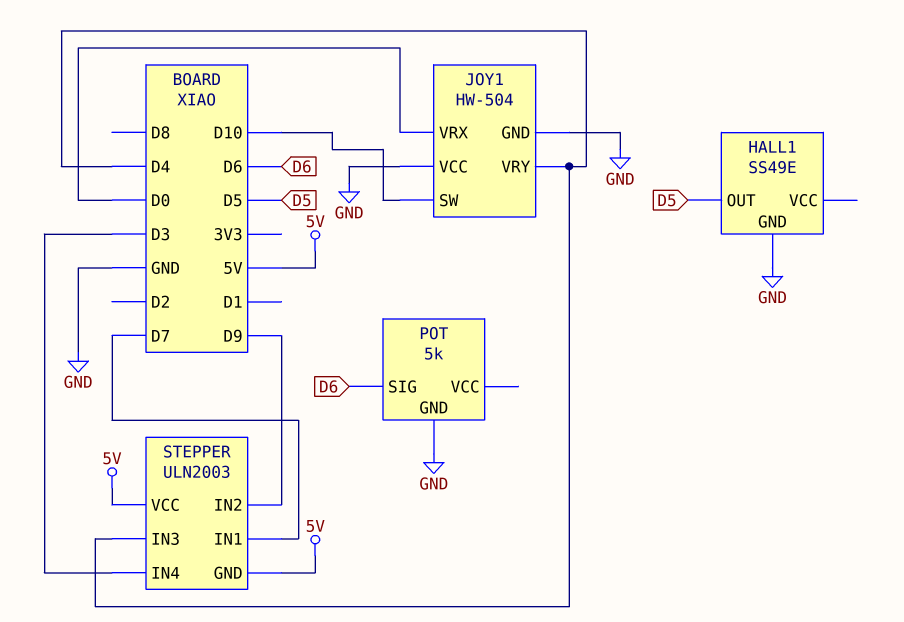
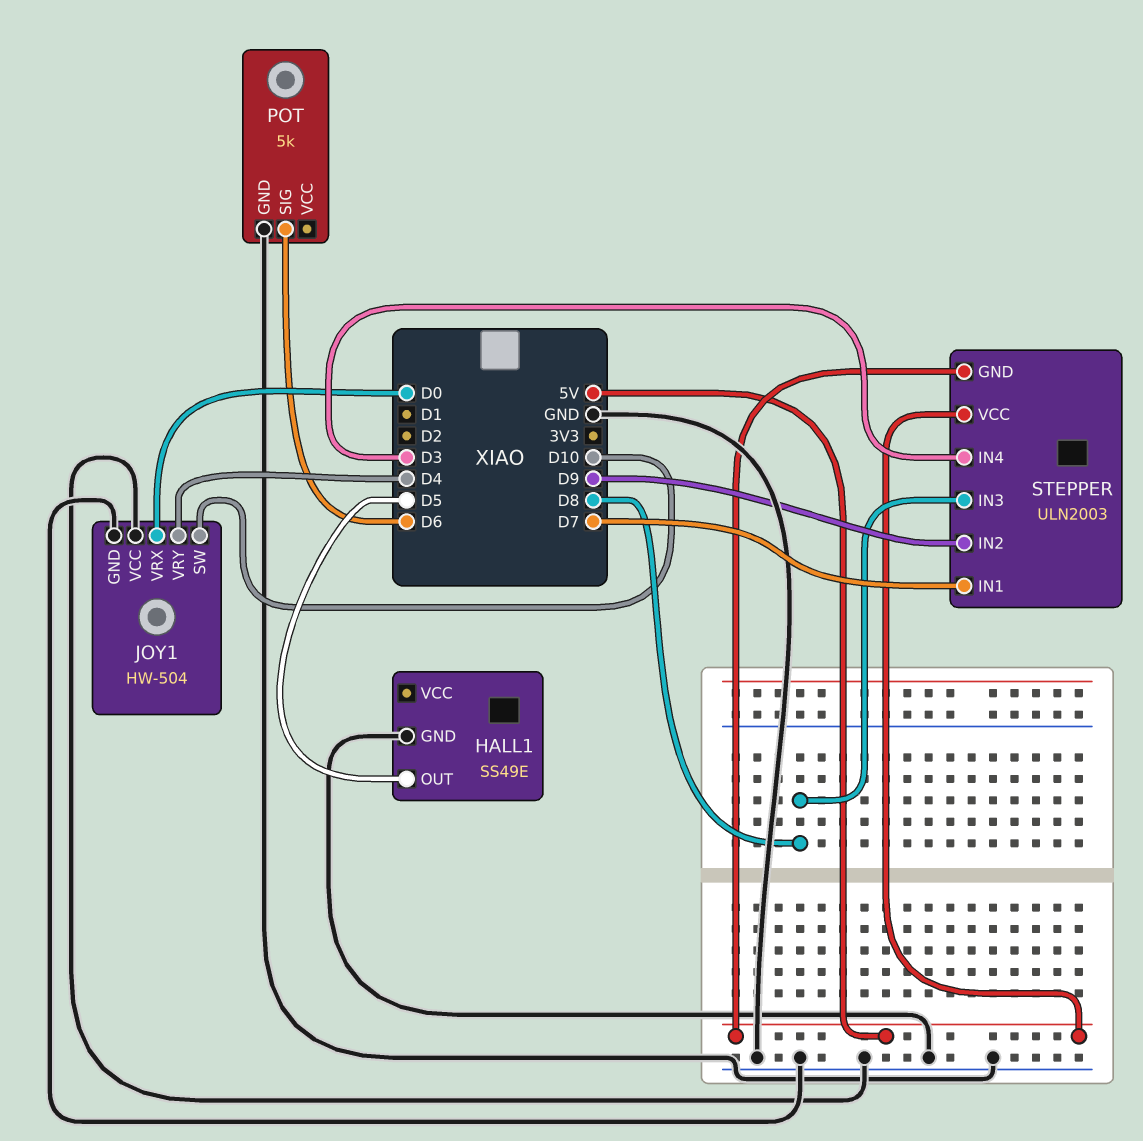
STEPPER pin IN3: D4 -> D8

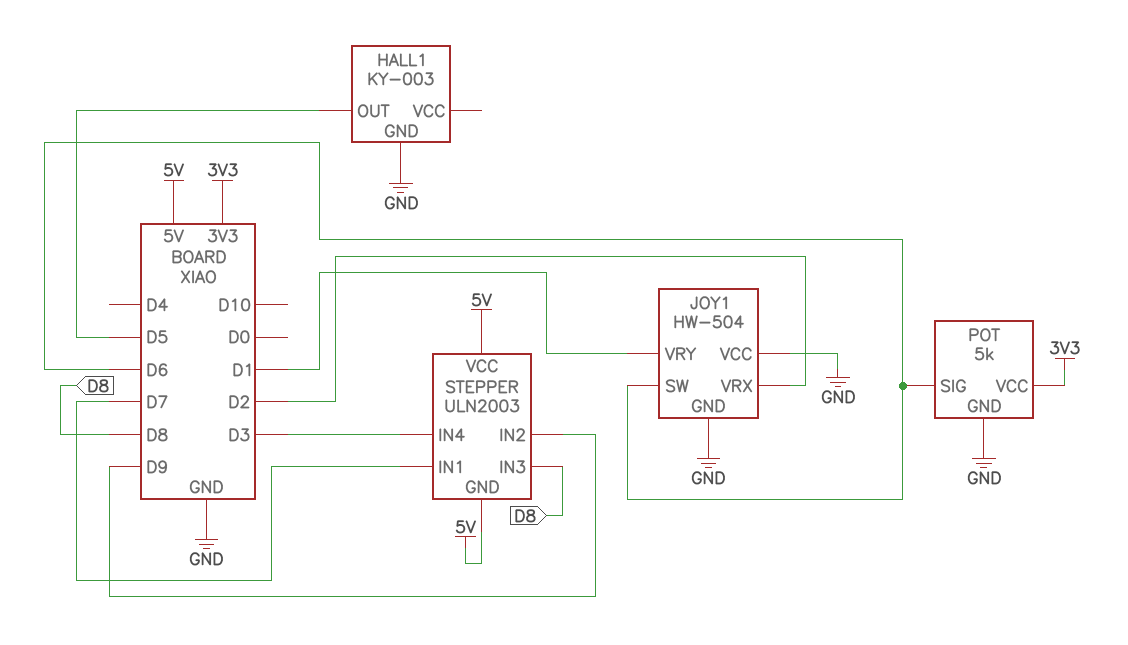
HALL1: SS49E -> KY-003
JOY1 pin SW: D10 -> D6
JOY1 pin VRX: D0 -> D2
JOY1 pin VRY: D4 -> D1
POT pin VCC: none -> 3V3

